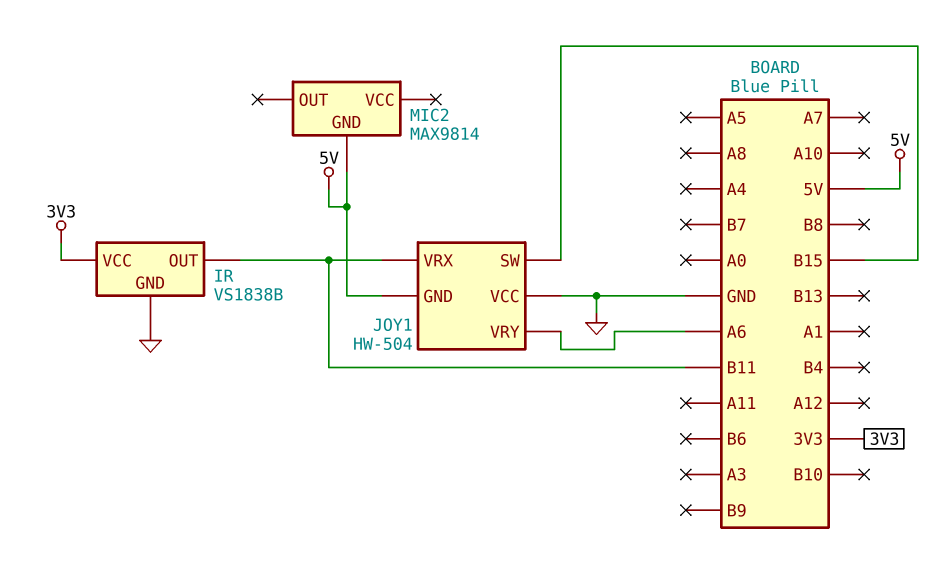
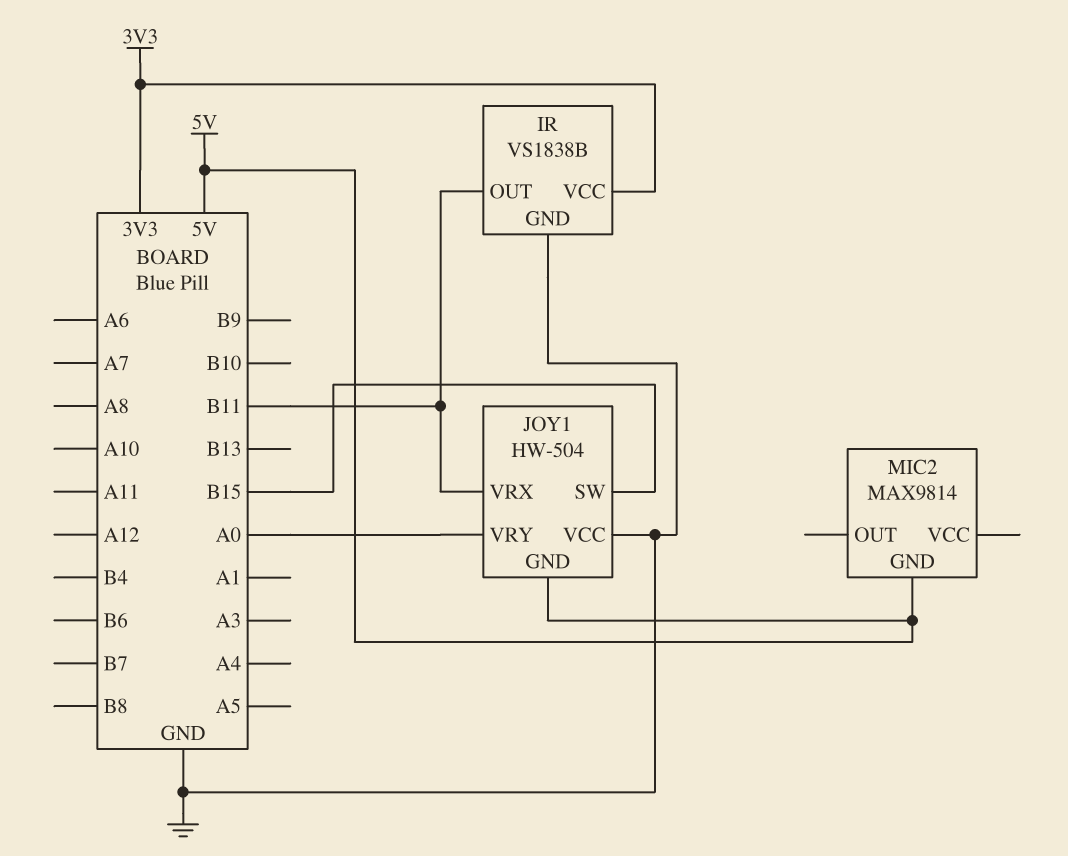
JOY1 pin VRY: A6 -> A0

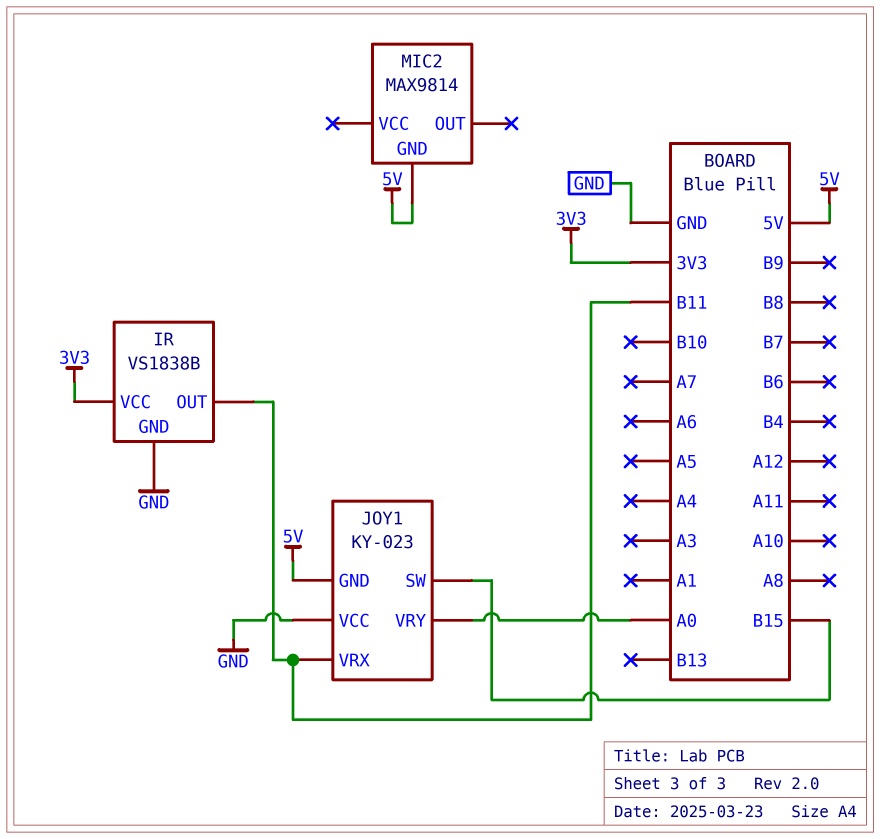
JOY1: HW-504 -> KY-023

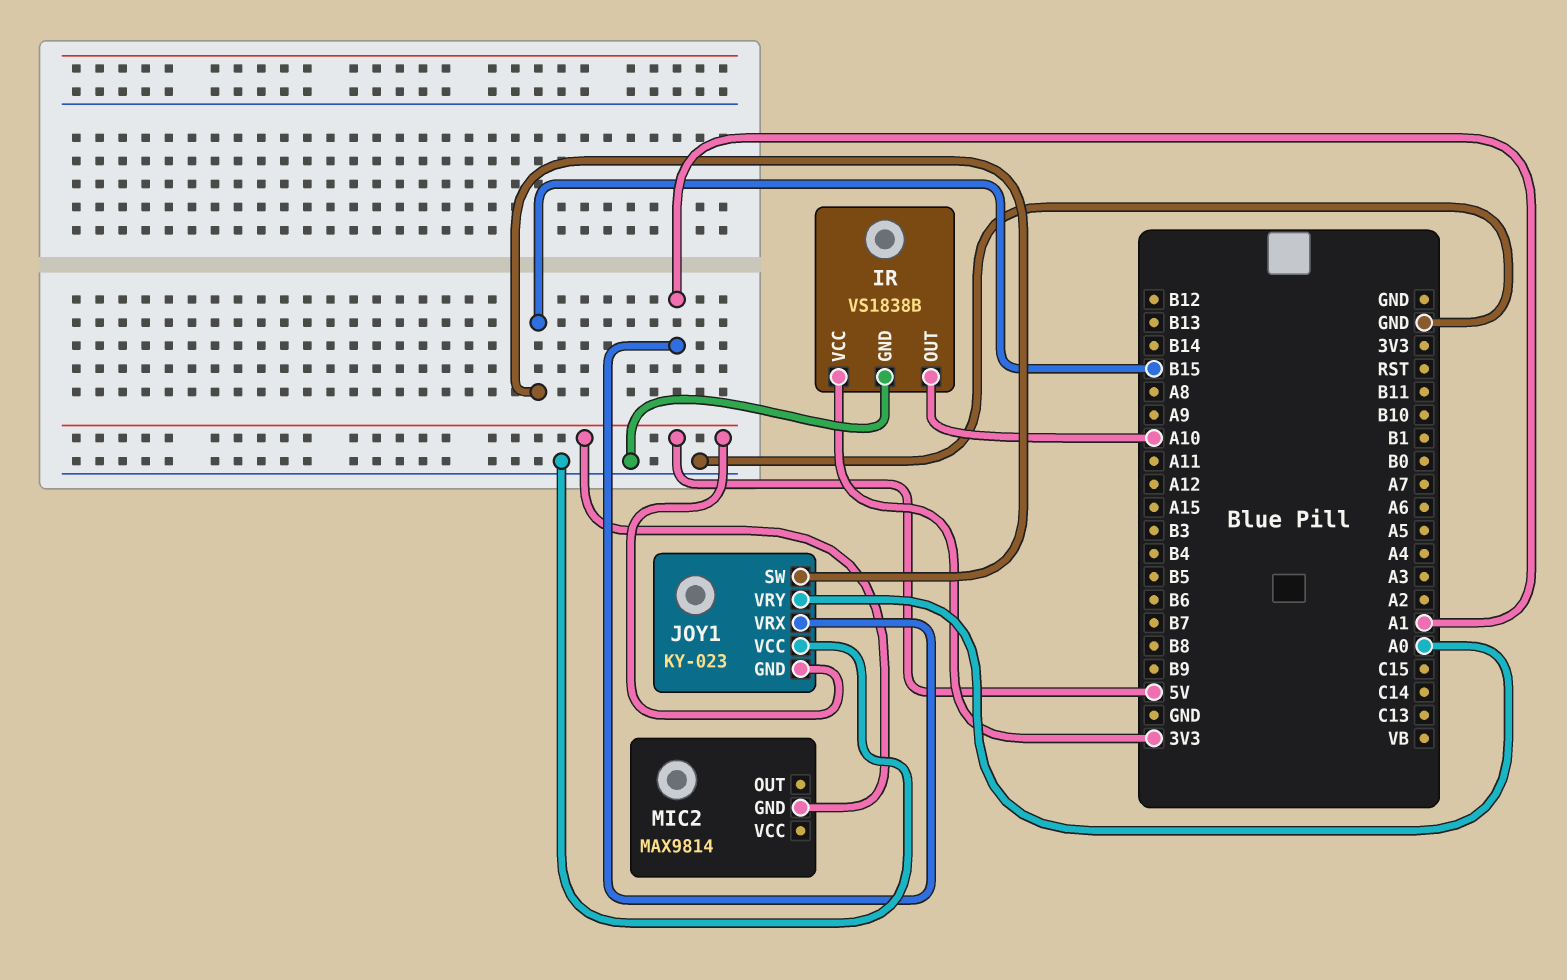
IR pin OUT: B11 -> A10
JOY1 pin VRX: B11 -> A1

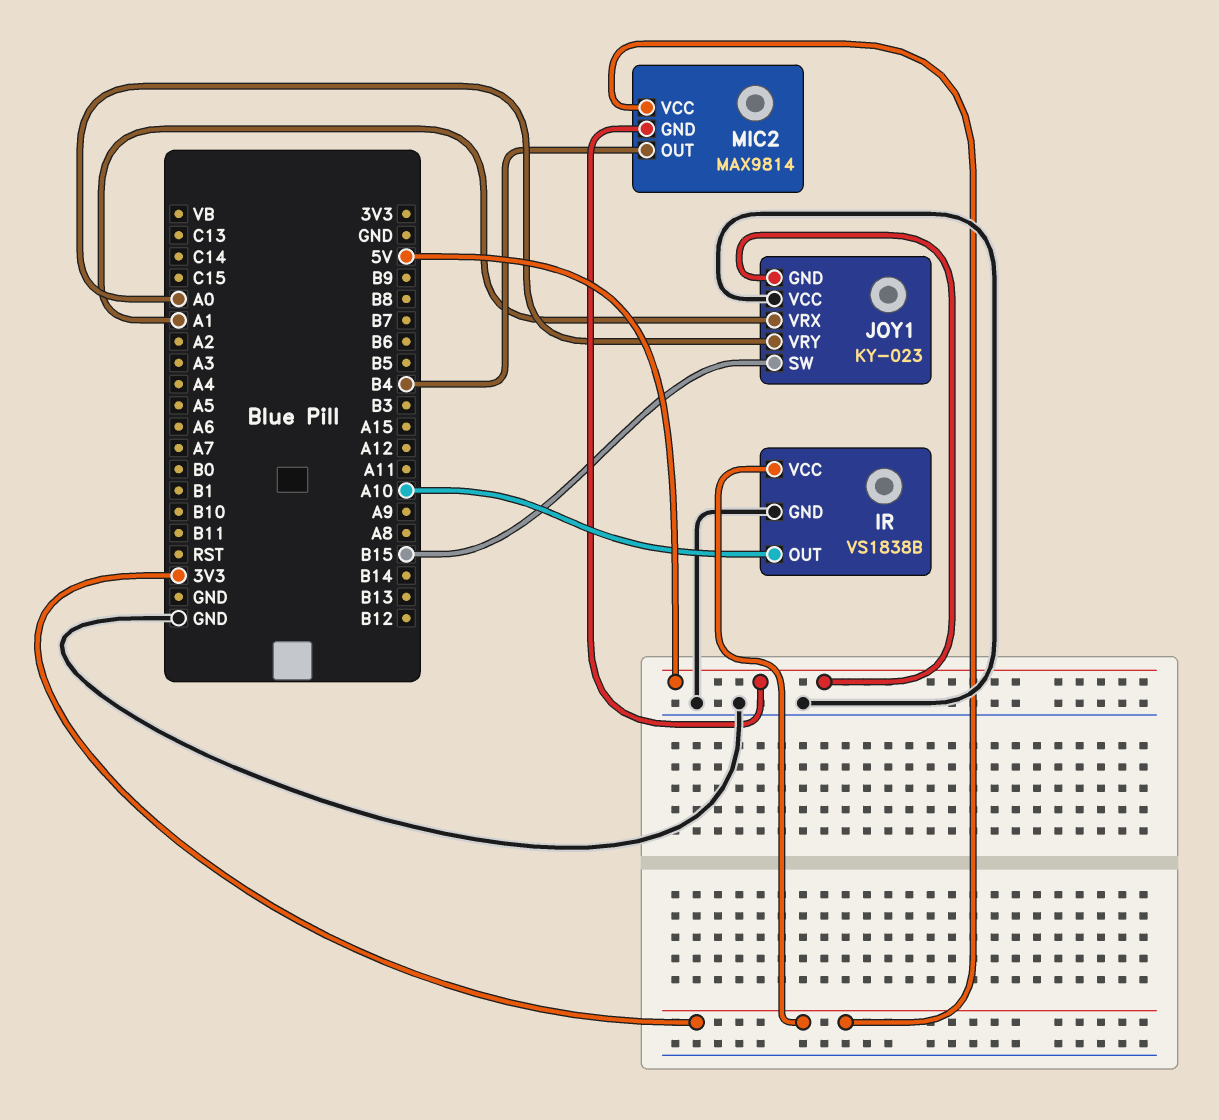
MIC2 pin OUT: none -> B4
MIC2 pin VCC: none -> 3V3

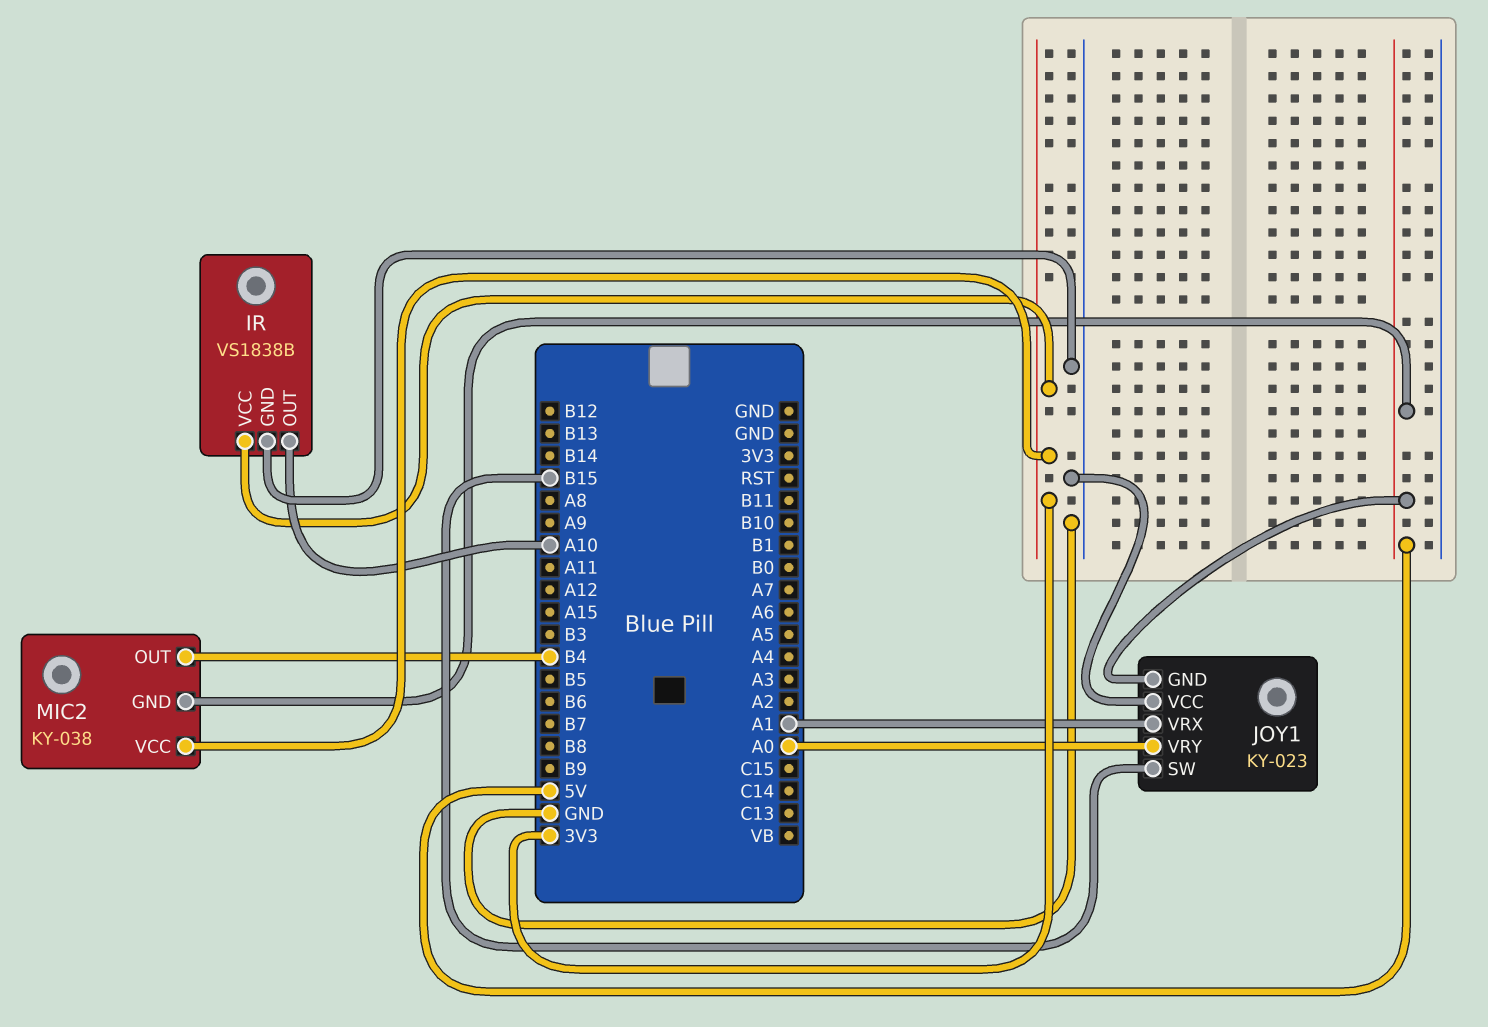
MIC2: MAX9814 -> KY-038

